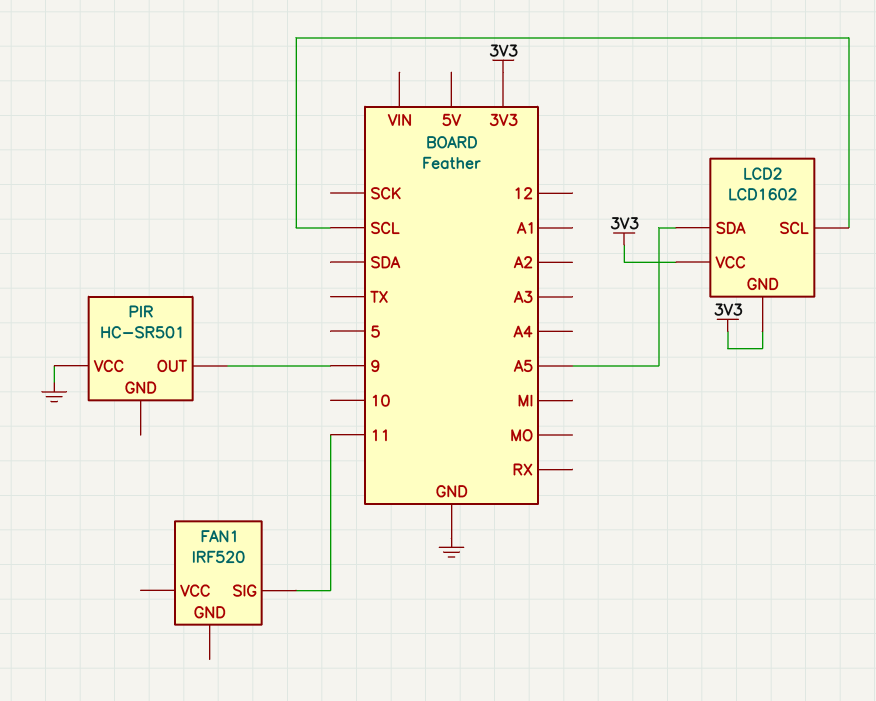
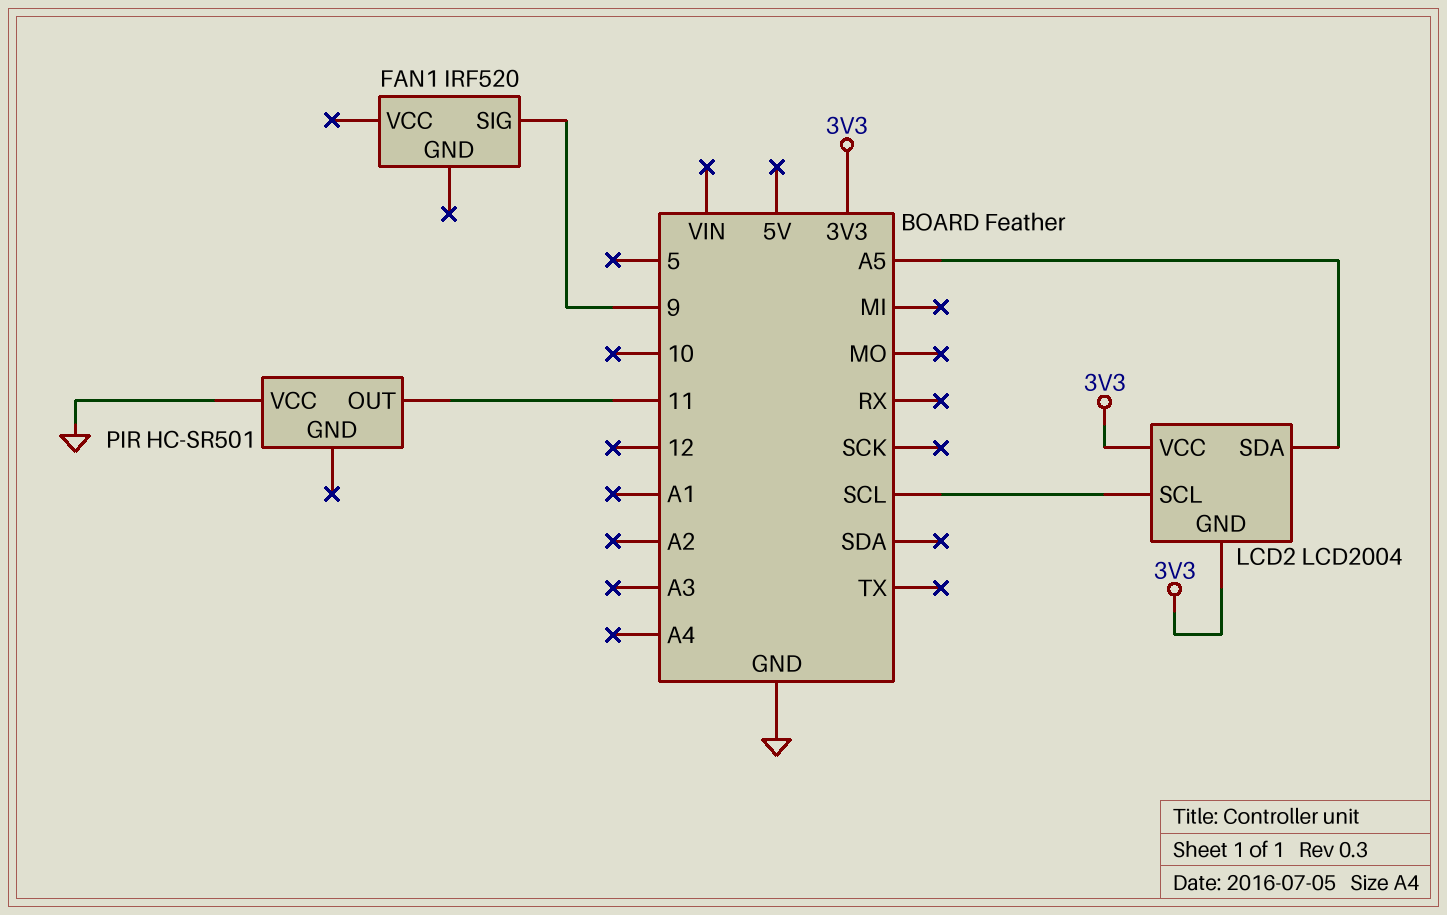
FAN1 pin SIG: 11 -> 9
LCD2: LCD1602 -> LCD2004
PIR pin OUT: 9 -> 11

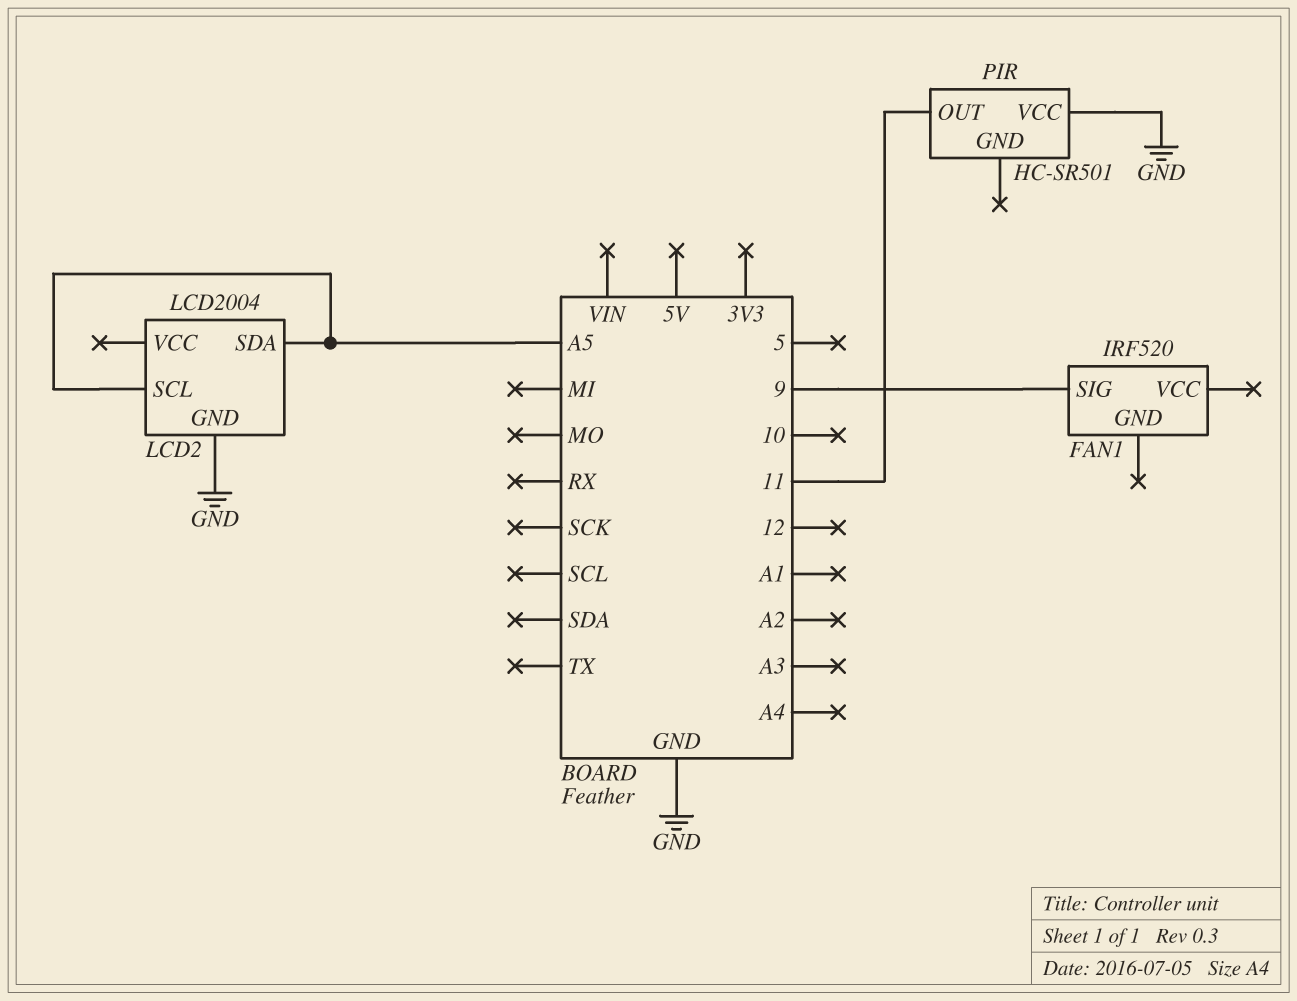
LCD2 pin GND: 3V3 -> GND
LCD2 pin SCL: SCL -> A5
LCD2 pin VCC: 3V3 -> none

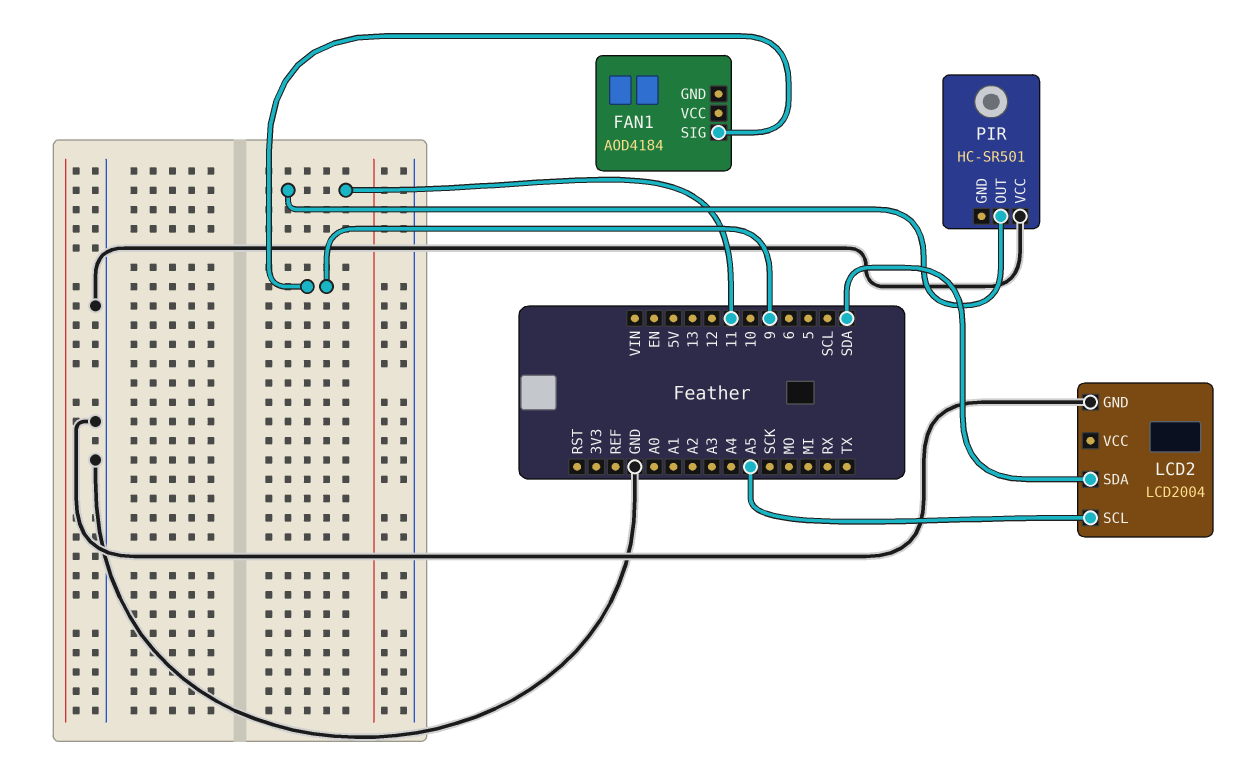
FAN1: IRF520 -> AOD4184
LCD2 pin SDA: A5 -> SDA

